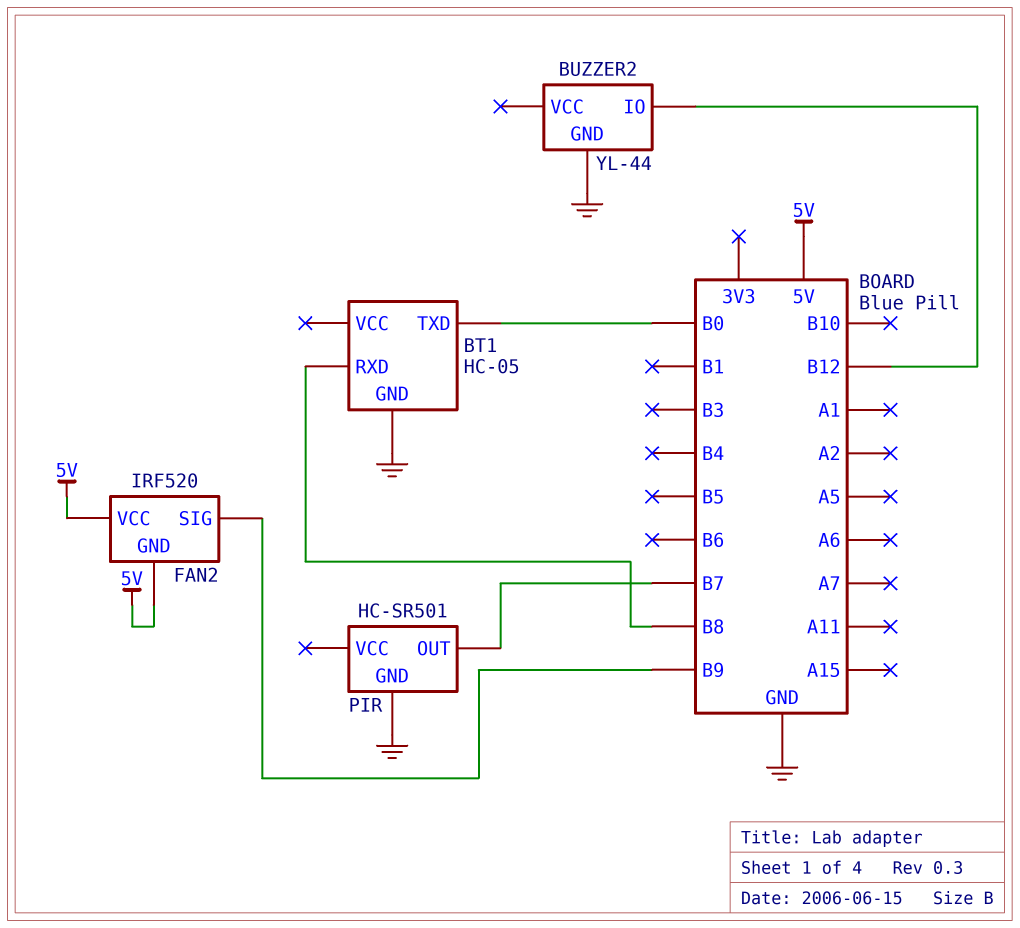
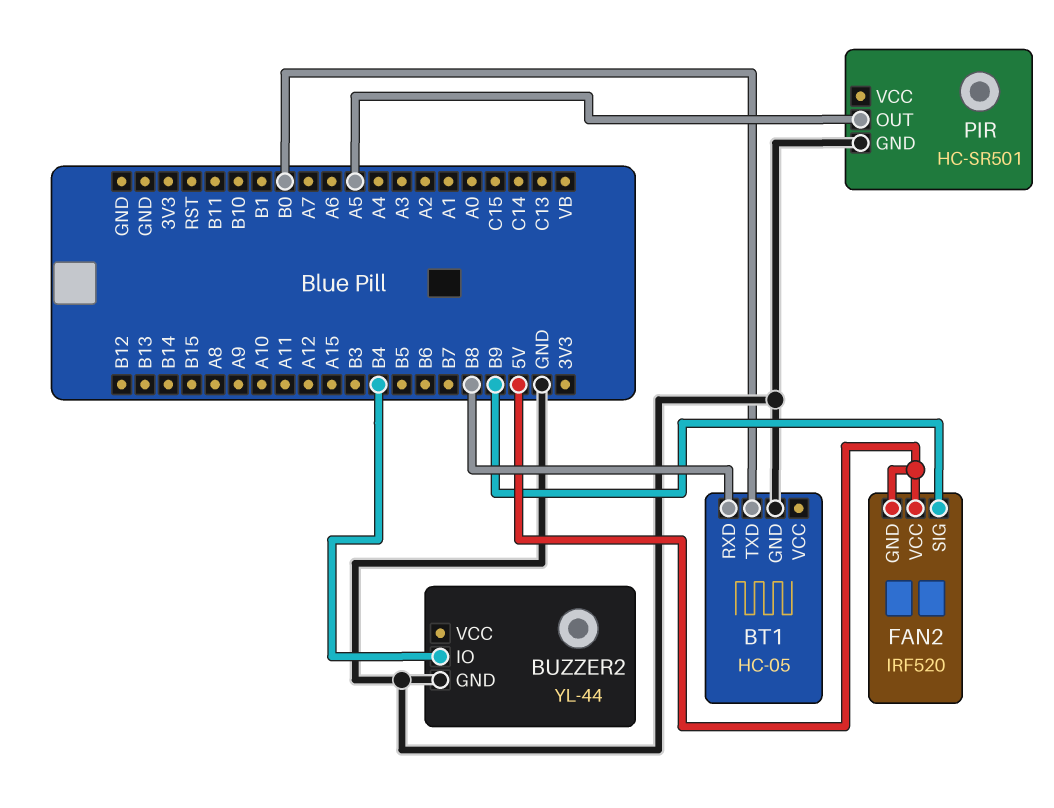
BUZZER2 pin IO: B12 -> B4
PIR pin OUT: B7 -> A5

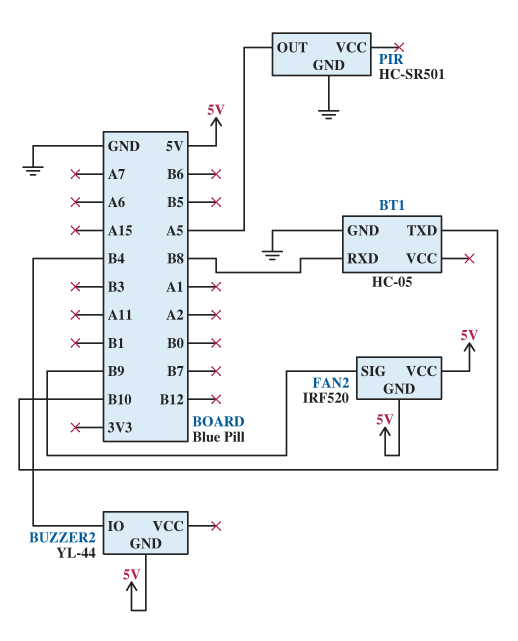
BT1 pin TXD: B0 -> B10
BUZZER2 pin GND: GND -> 5V

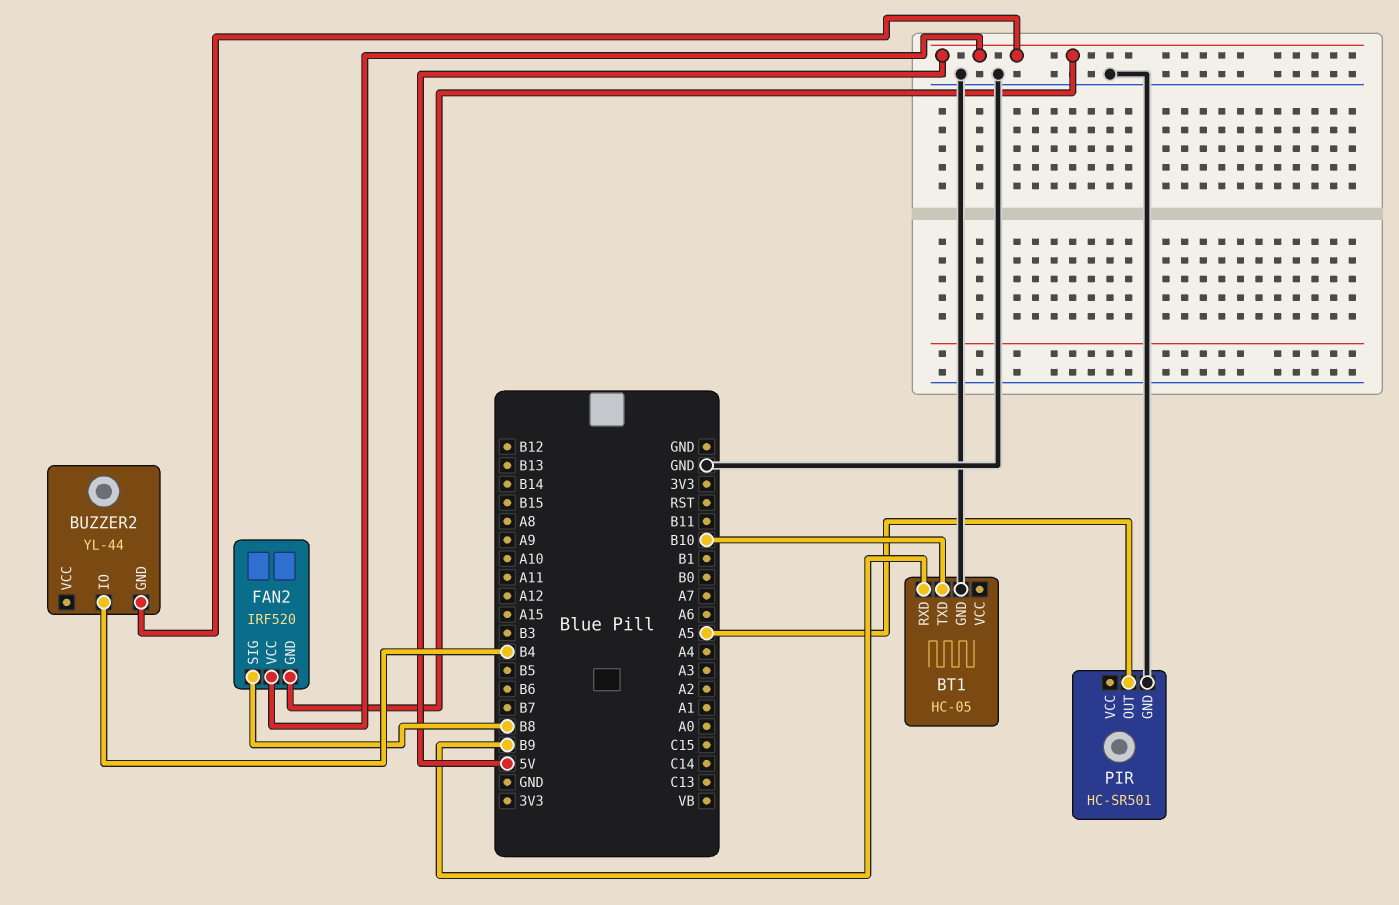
BT1 pin RXD: B8 -> B9
FAN2 pin SIG: B9 -> B8

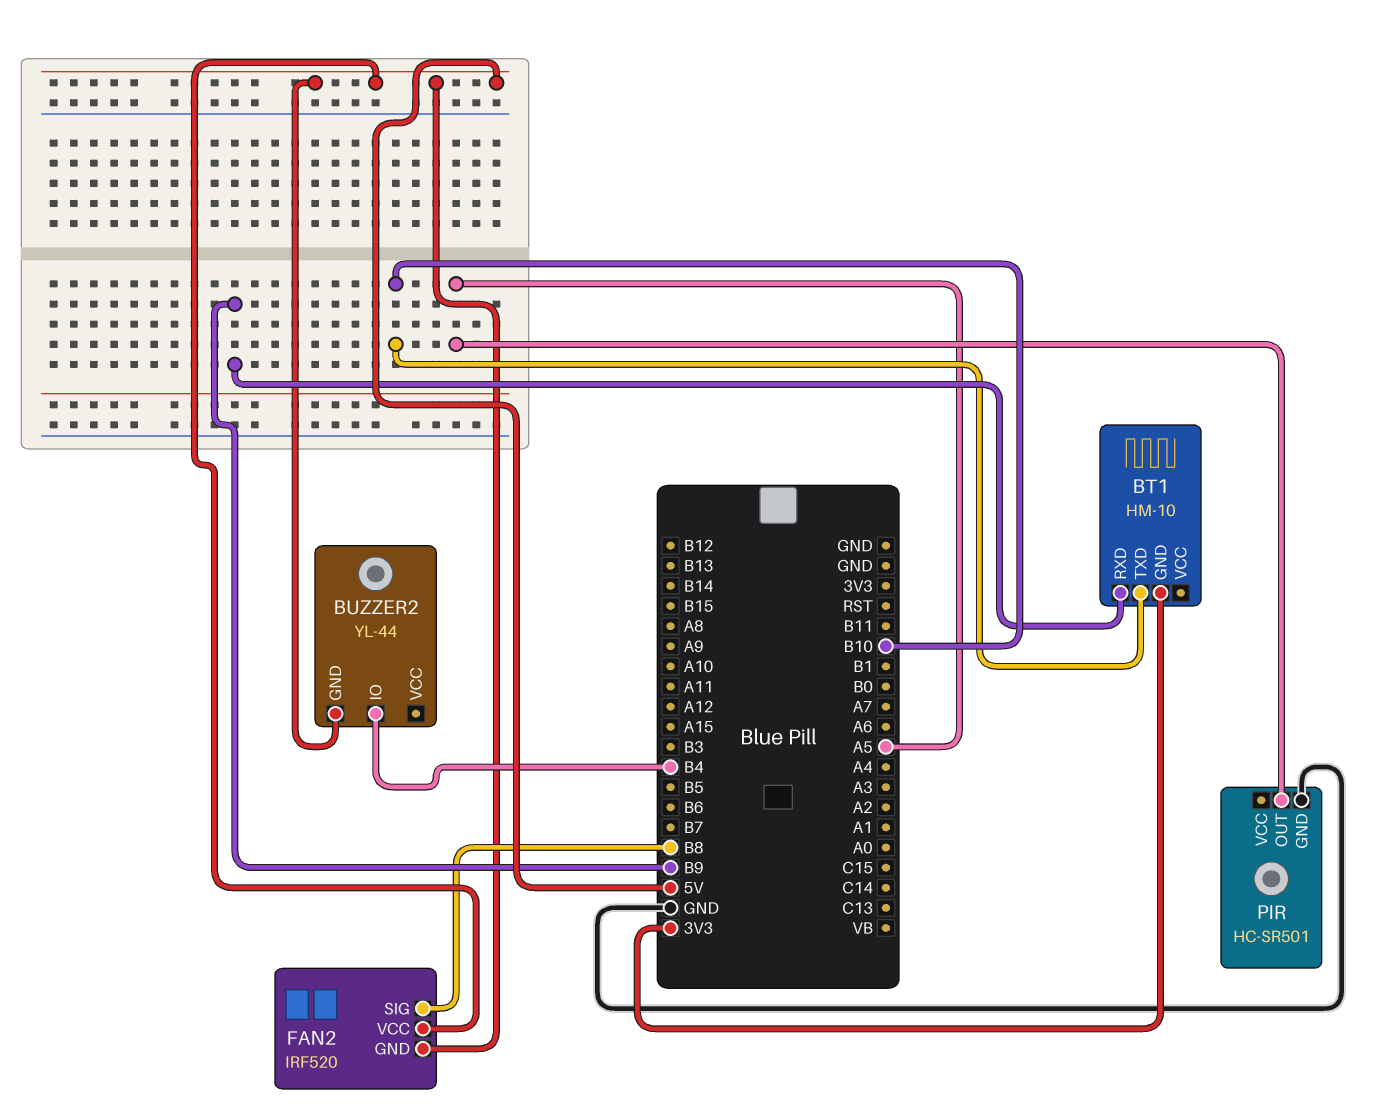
BT1: HC-05 -> HM-10
BT1 pin GND: GND -> 3V3

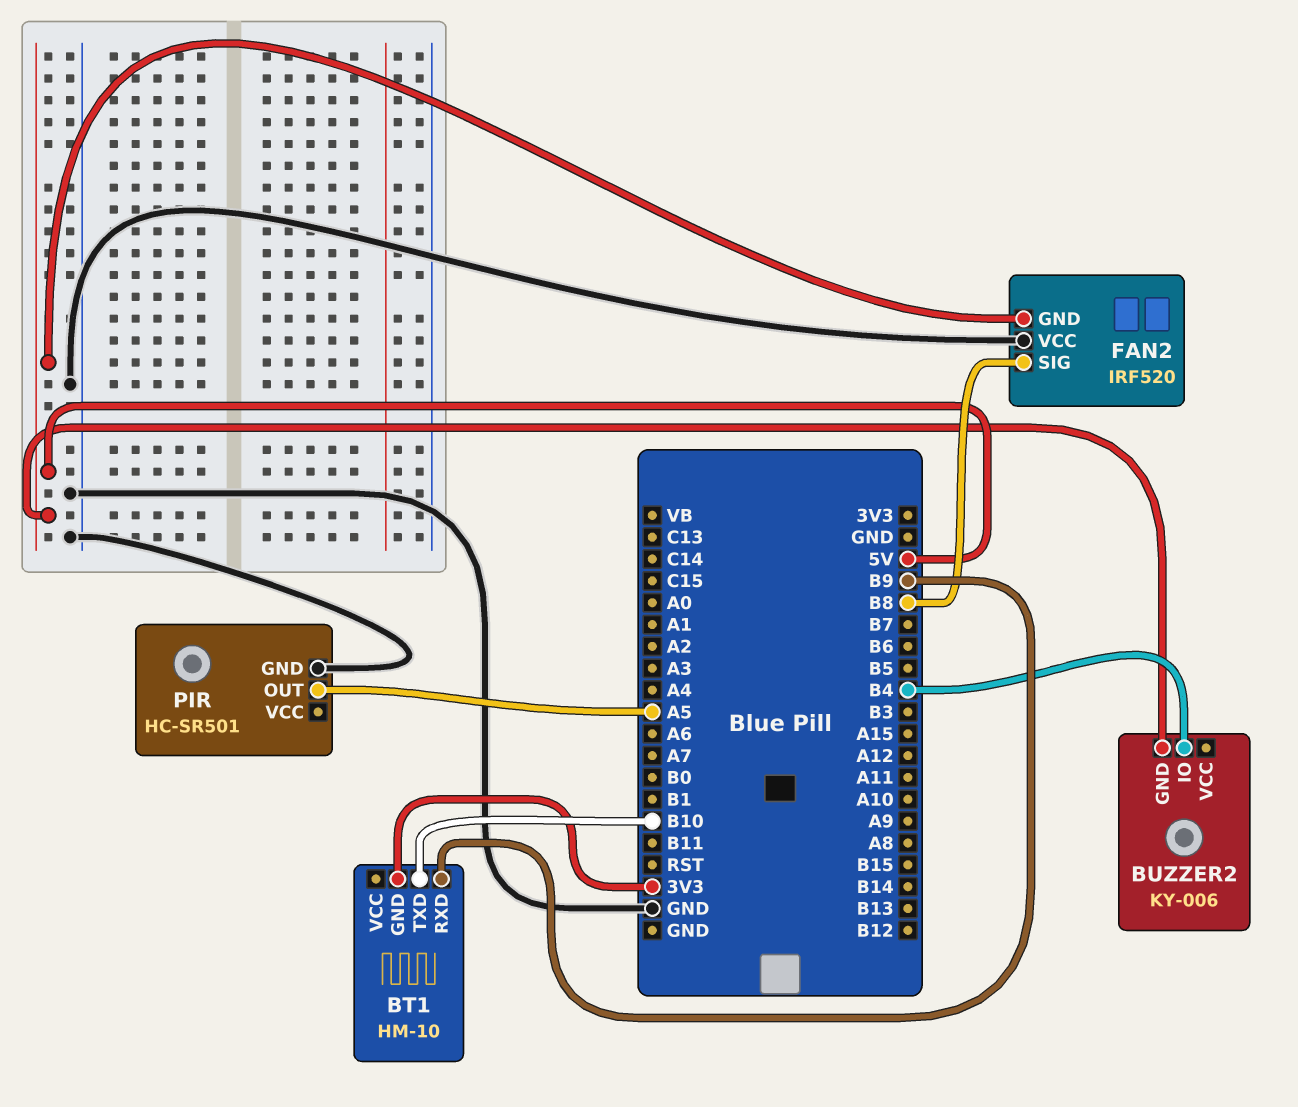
BUZZER2: YL-44 -> KY-006
FAN2 pin VCC: 5V -> GND

